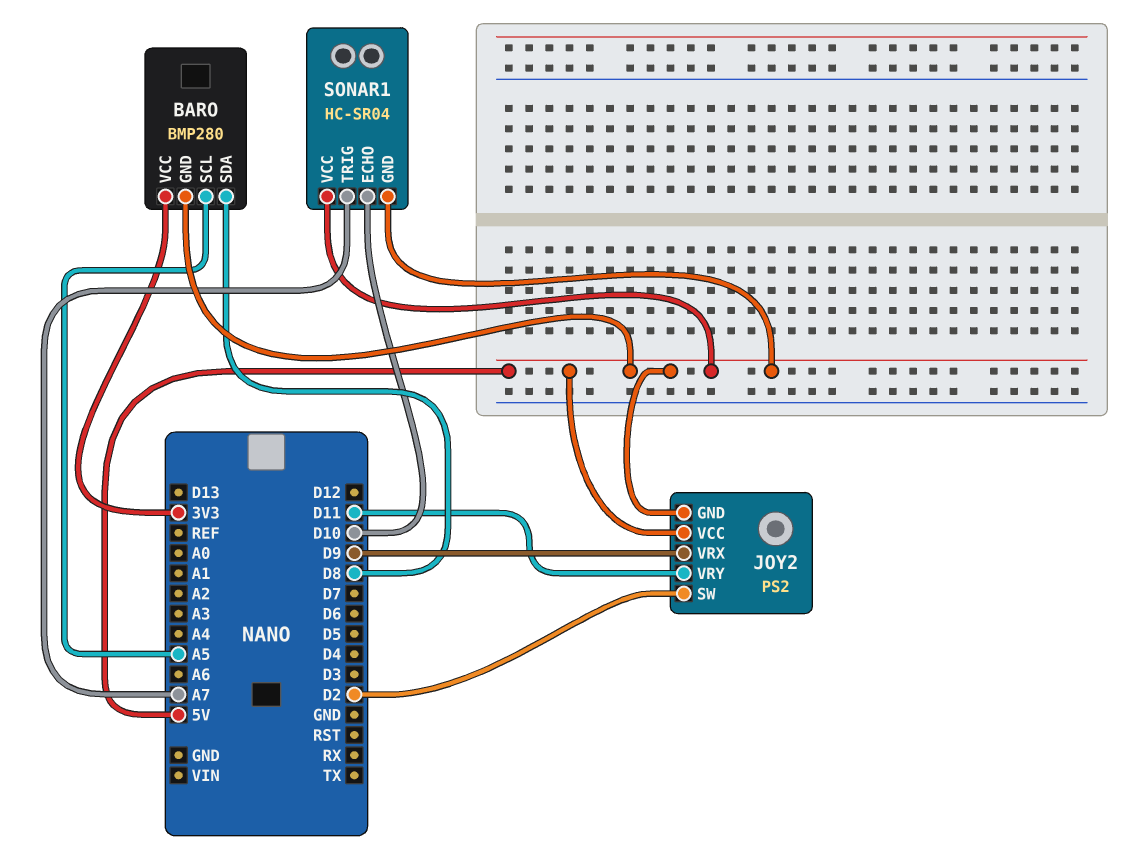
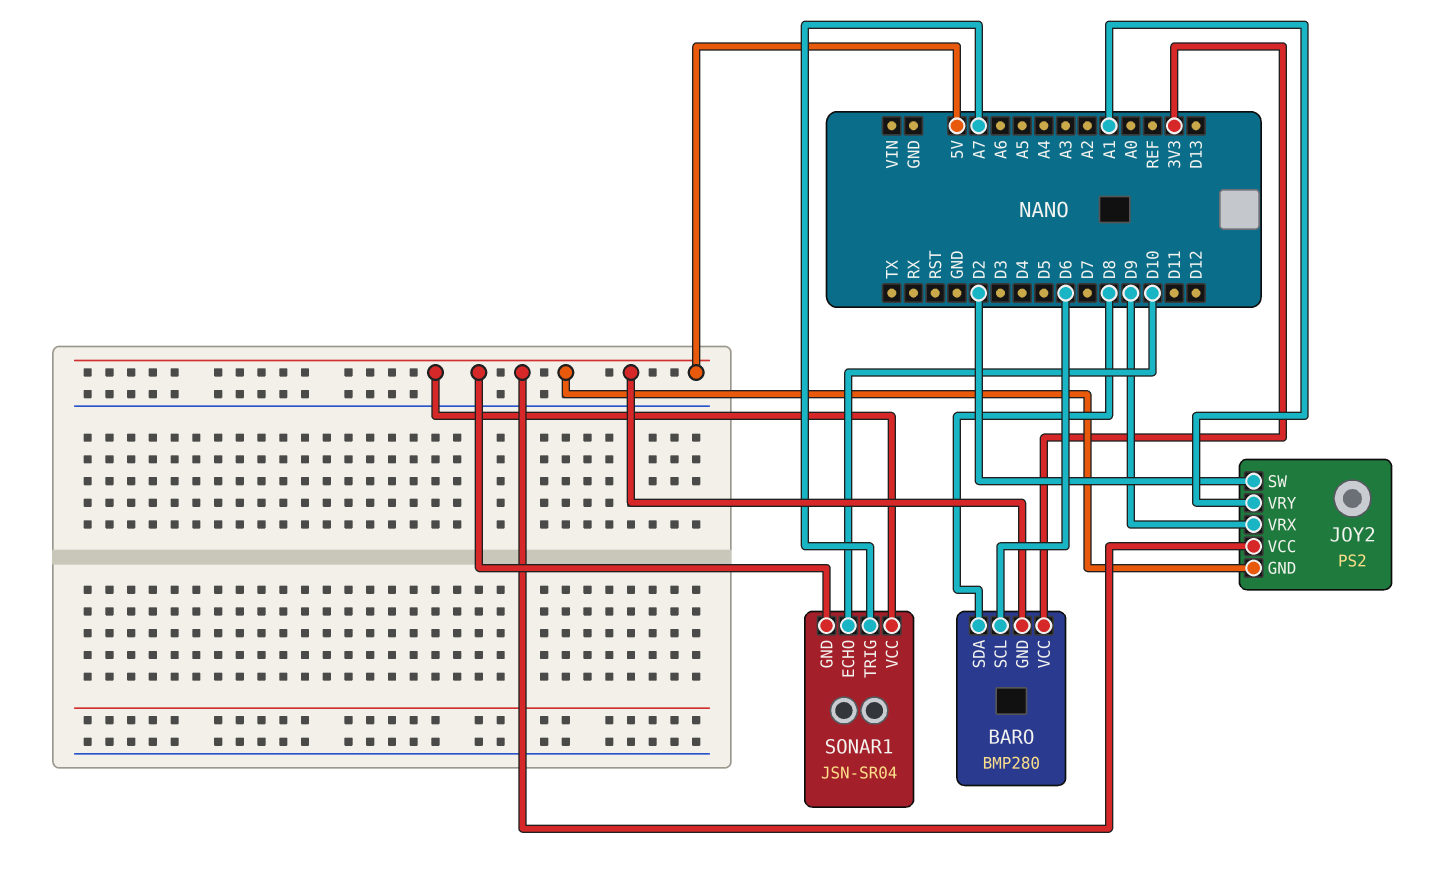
BARO pin SCL: A5 -> D6
JOY2 pin VRY: D11 -> A1
SONAR1: HC-SR04 -> JSN-SR04

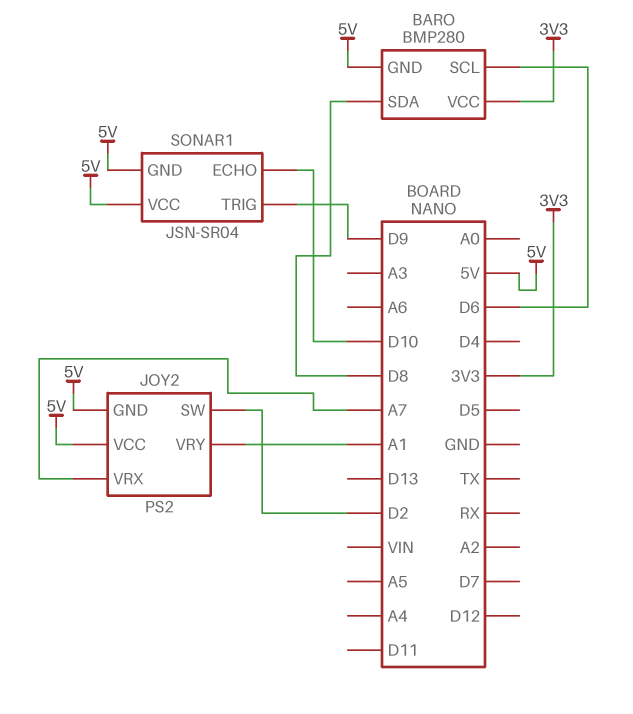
JOY2 pin VRX: D9 -> A7
SONAR1 pin TRIG: A7 -> D9

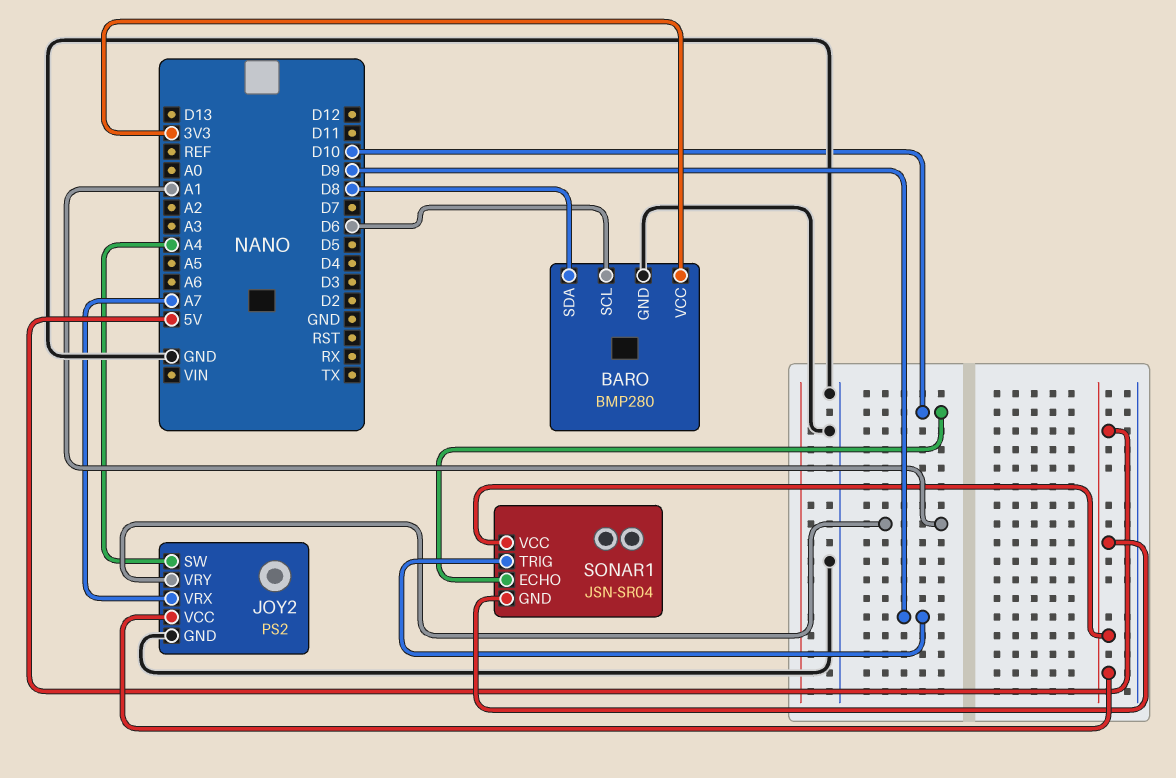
BARO pin GND: 5V -> GND
JOY2 pin GND: 5V -> GND
JOY2 pin SW: D2 -> A4

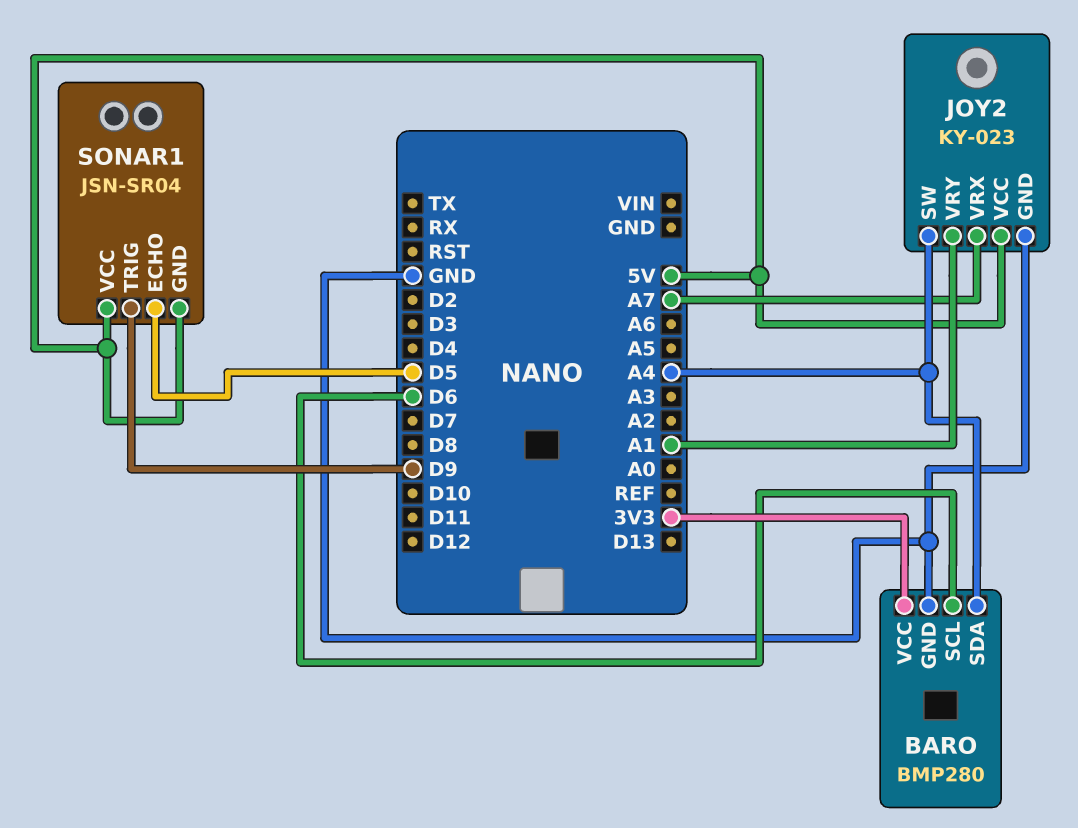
BARO pin SDA: D8 -> A4
JOY2: PS2 -> KY-023
SONAR1 pin ECHO: D10 -> D5

